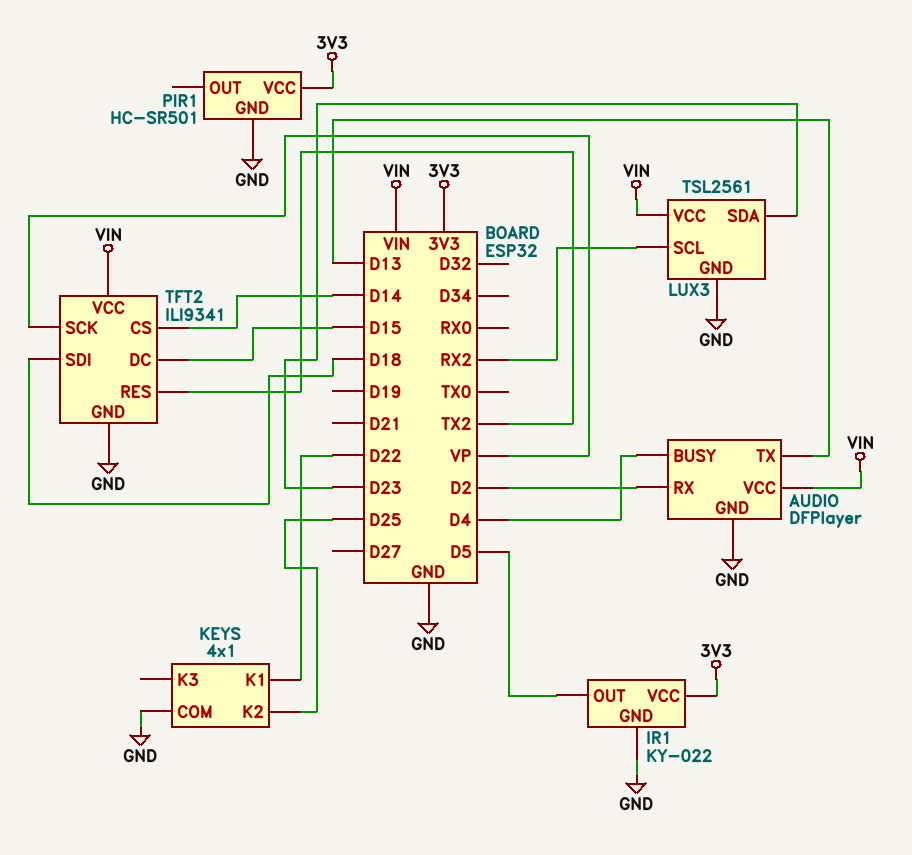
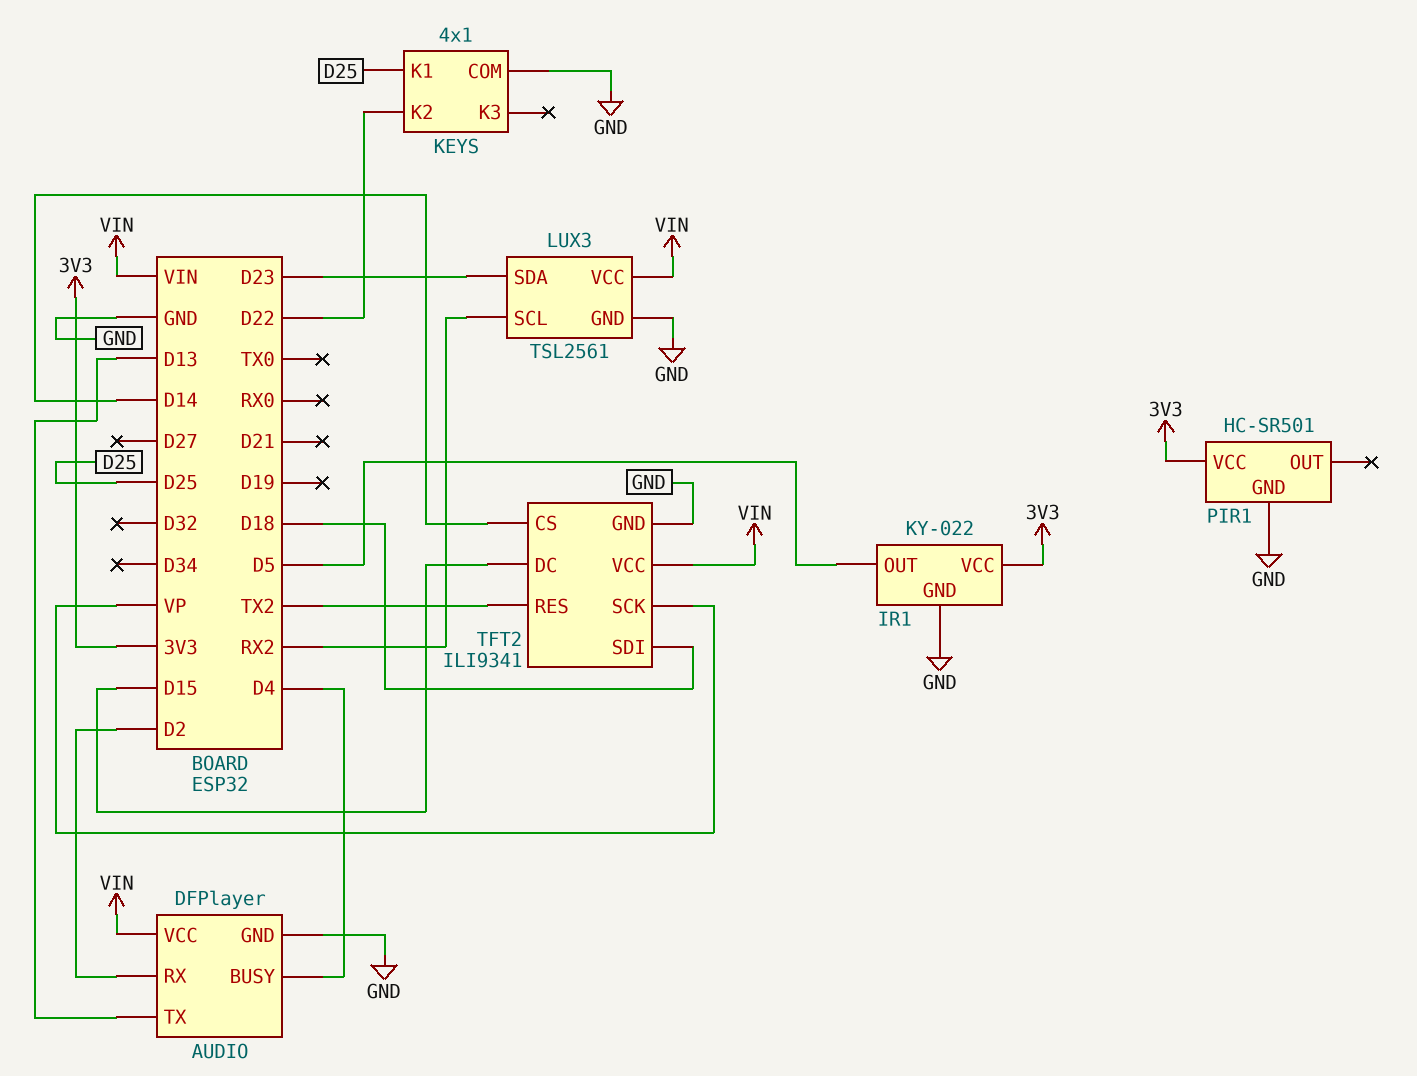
KEYS pin K1: D22 -> D25
KEYS pin K2: D25 -> D22

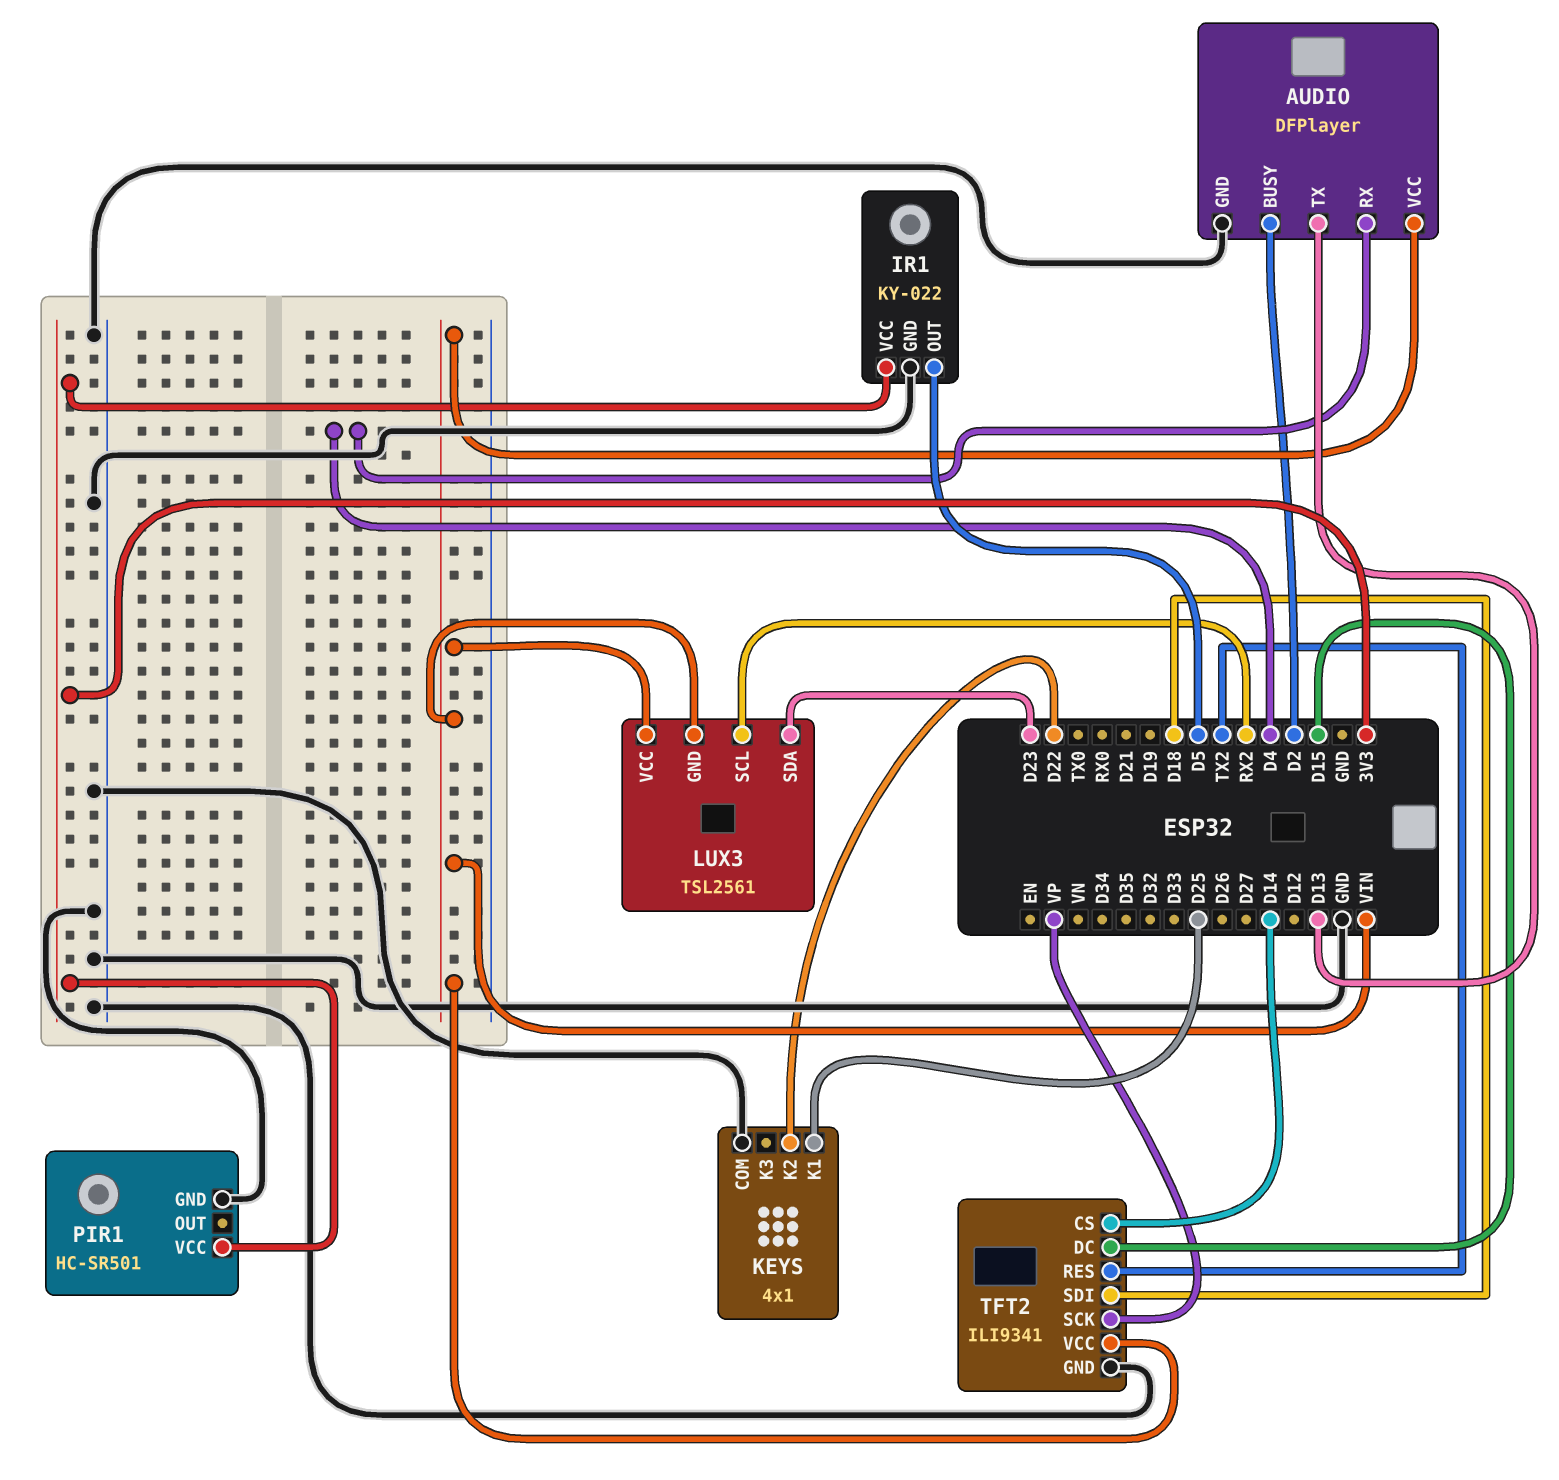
AUDIO pin BUSY: D4 -> D2
AUDIO pin RX: D2 -> D4
LUX3 pin GND: GND -> VIN

